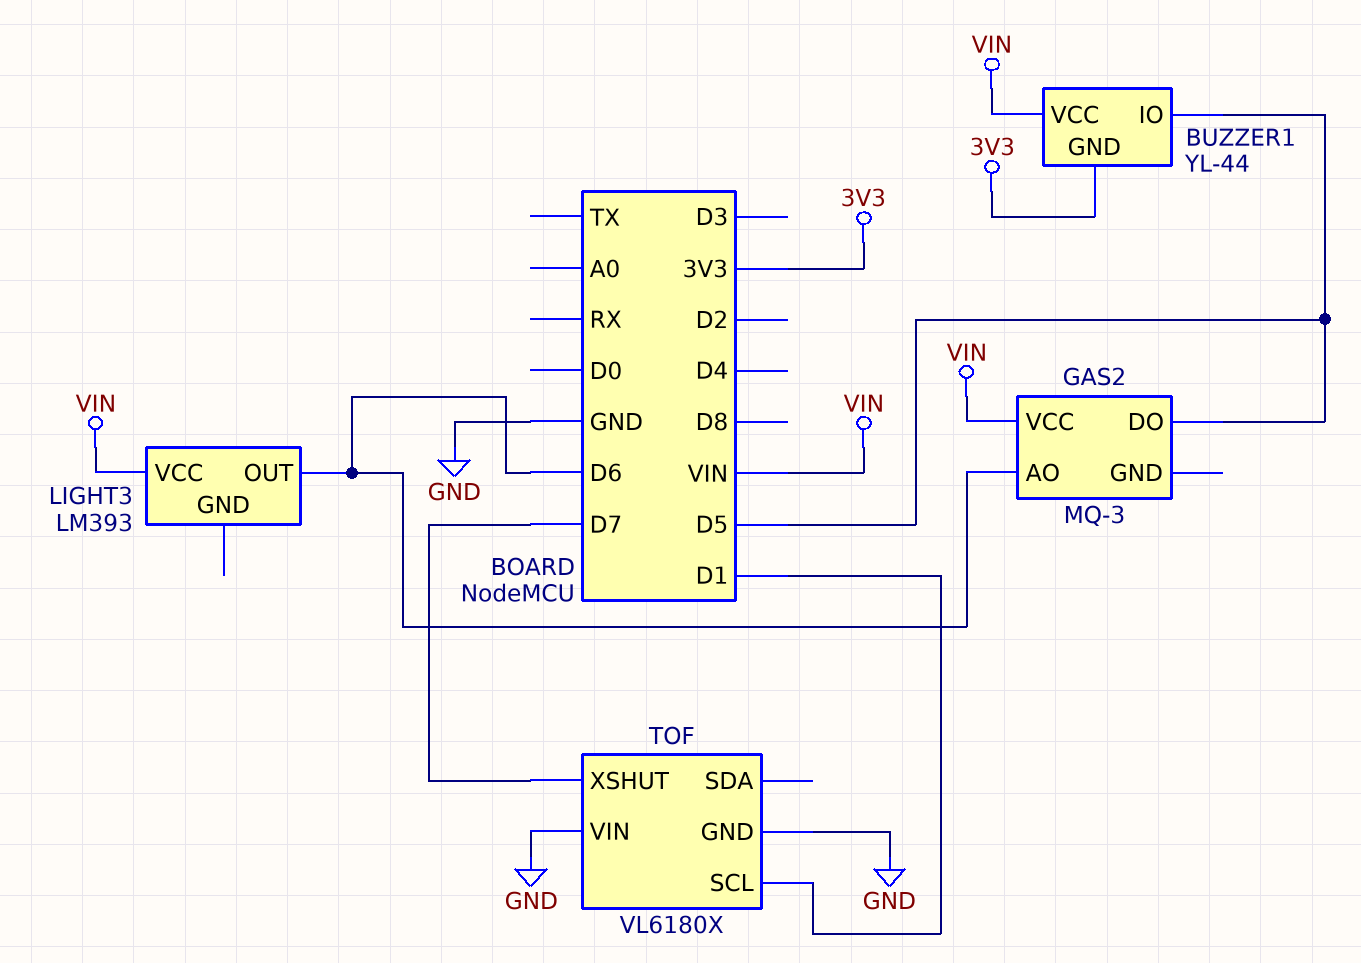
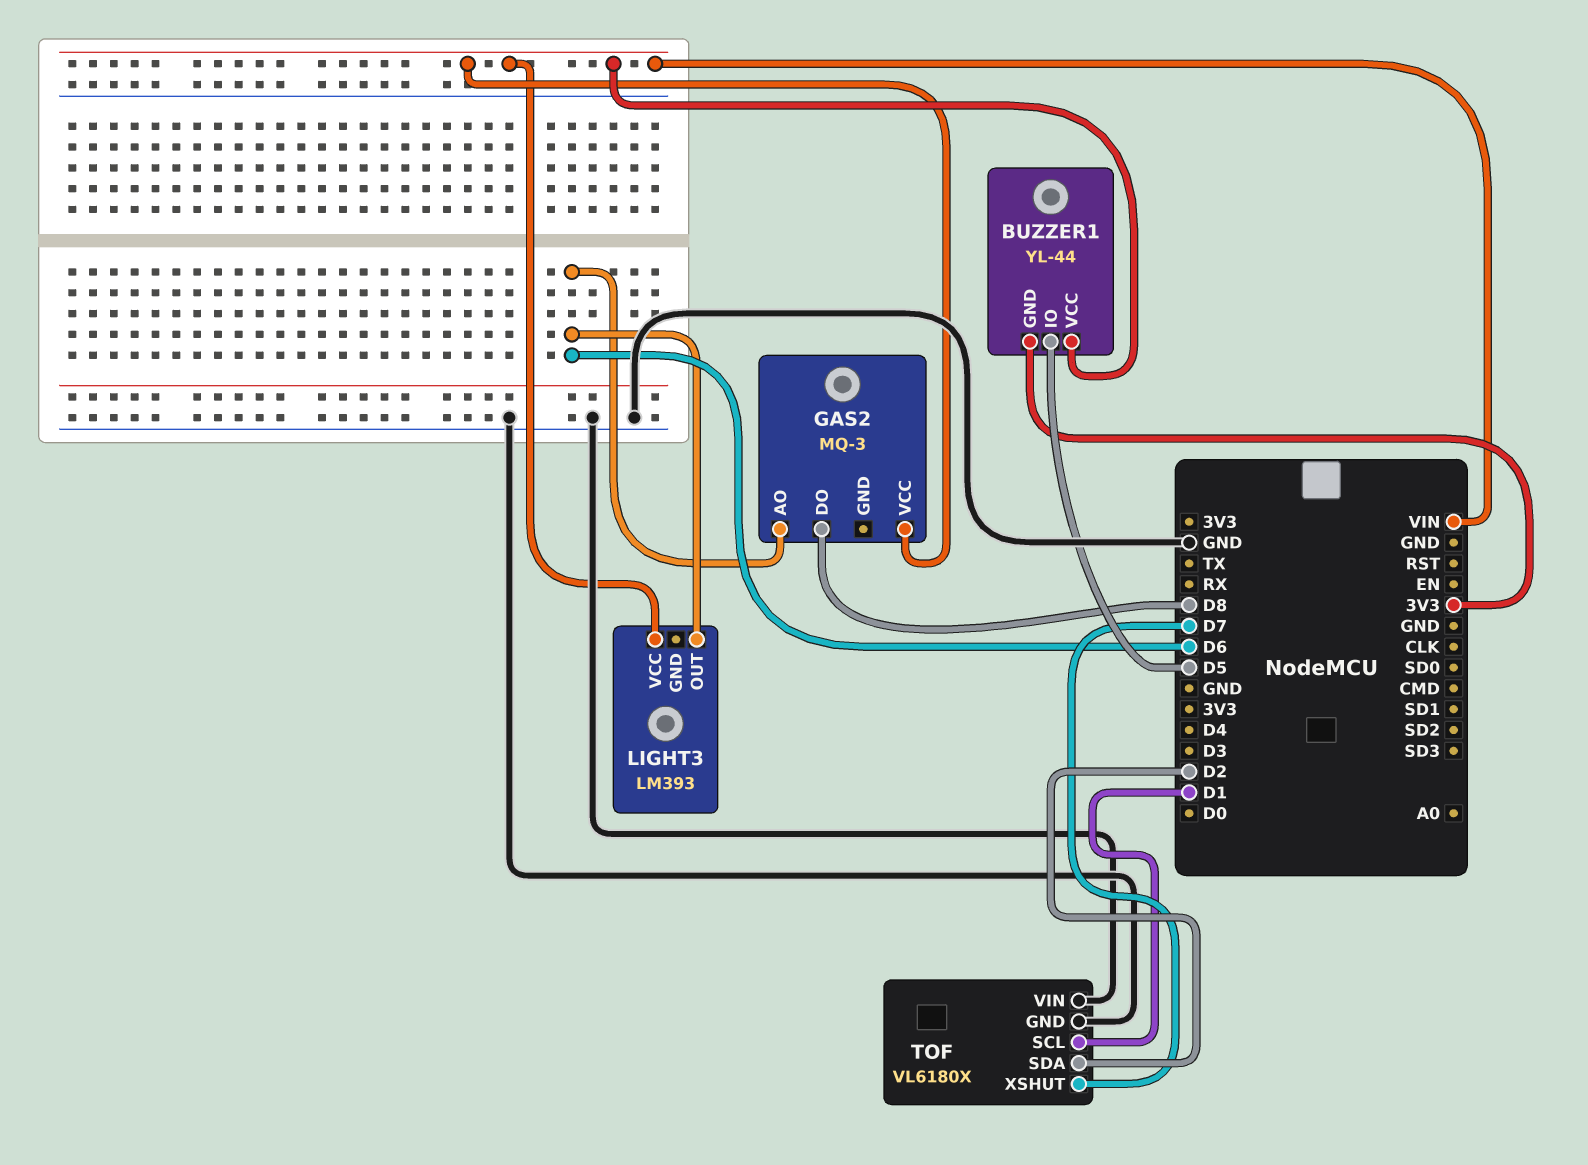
GAS2 pin DO: D5 -> D8
TOF pin SDA: none -> D2

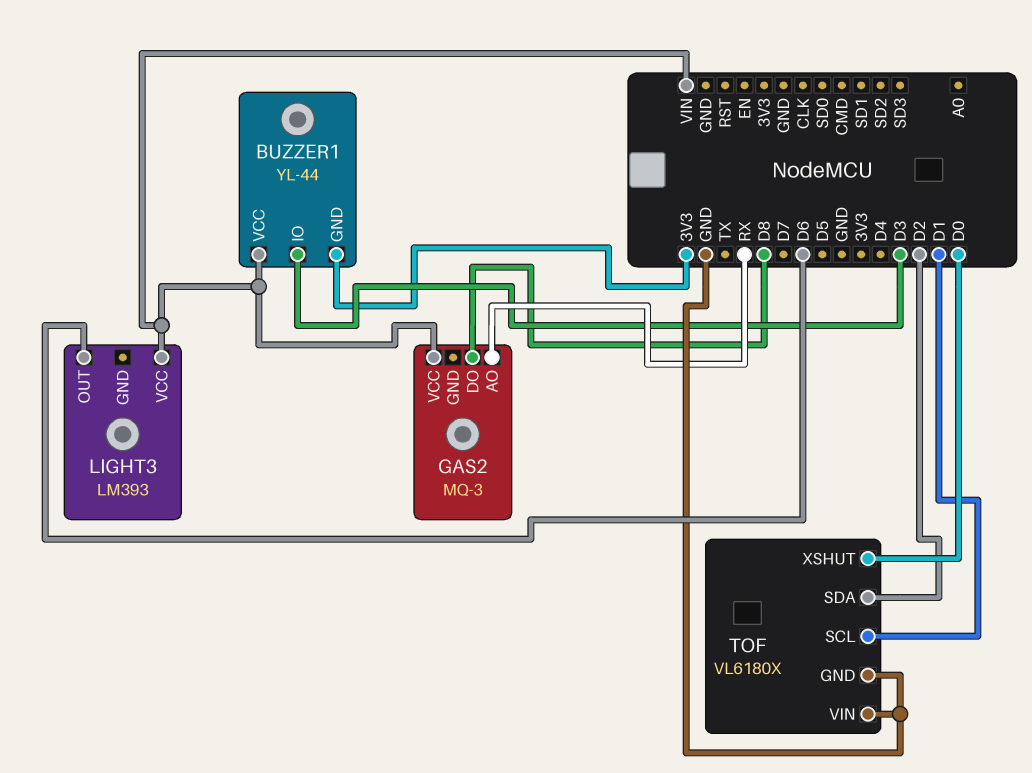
BUZZER1 pin IO: D5 -> D3
GAS2 pin AO: D6 -> RX
TOF pin XSHUT: D7 -> D0

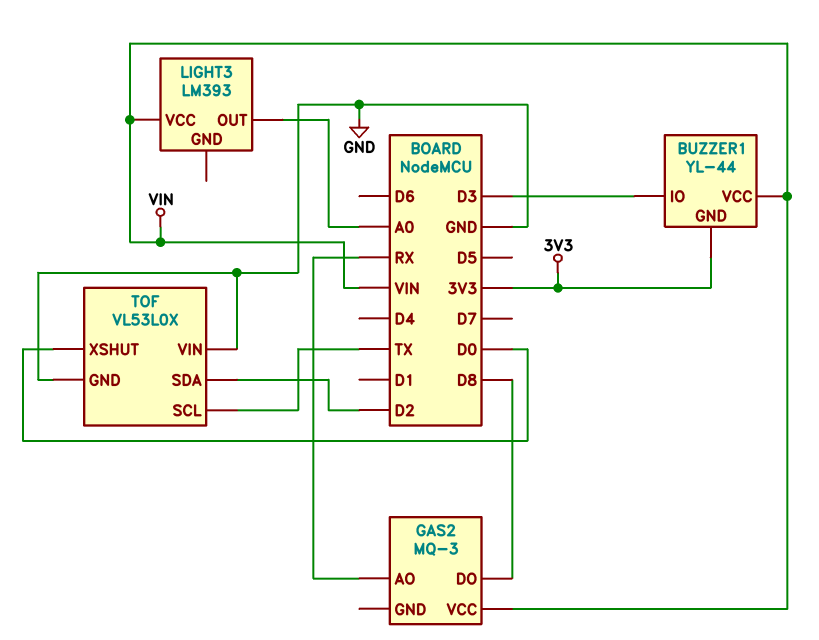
LIGHT3 pin OUT: D6 -> A0
TOF: VL6180X -> VL53L0X
TOF pin SCL: D1 -> TX

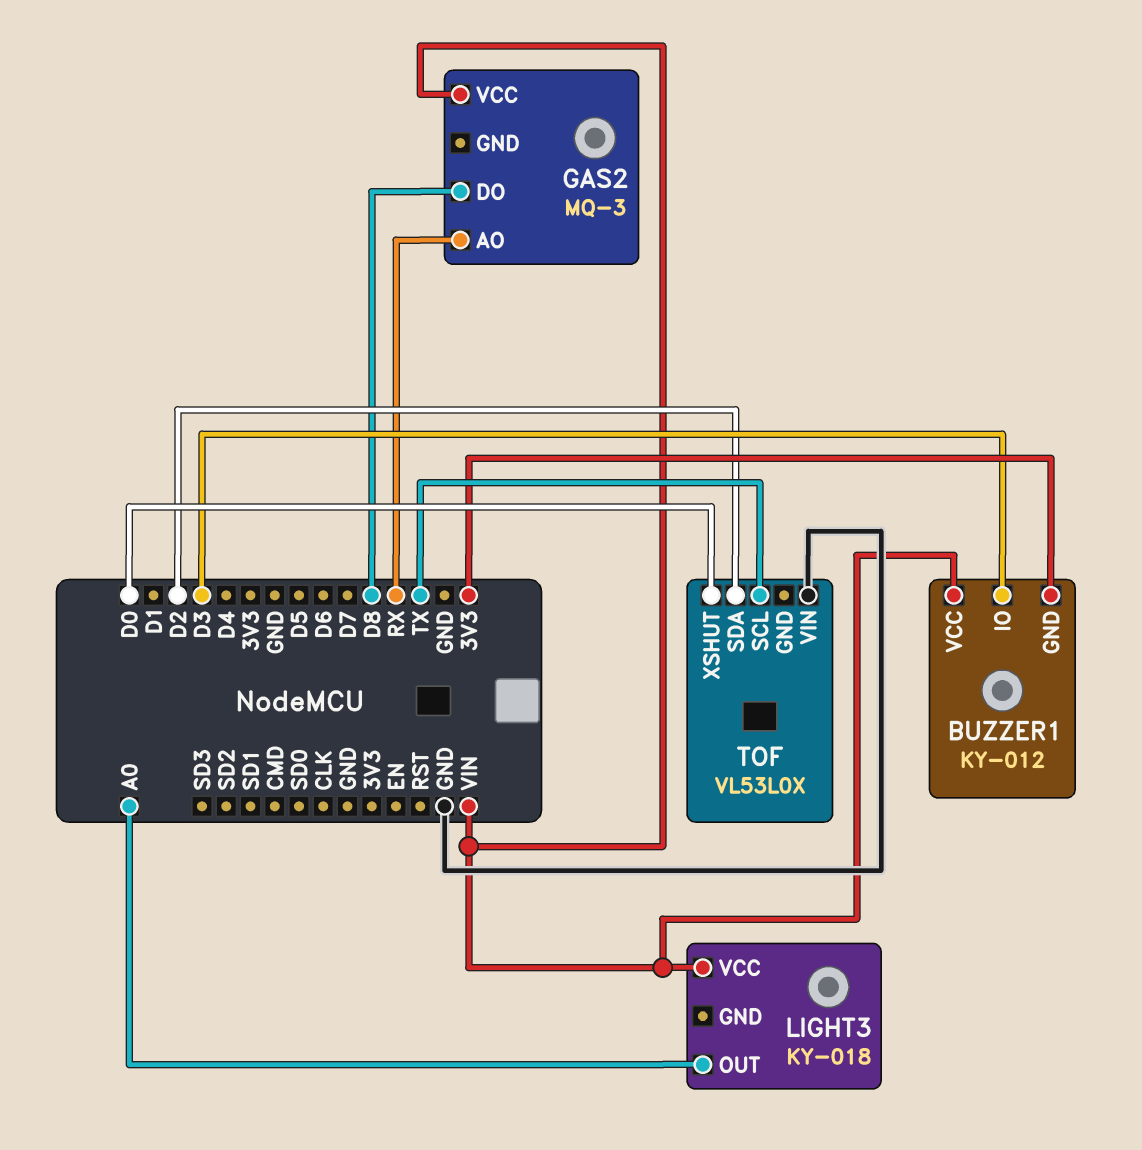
BUZZER1: YL-44 -> KY-012
LIGHT3: LM393 -> KY-018
TOF pin GND: GND -> none

